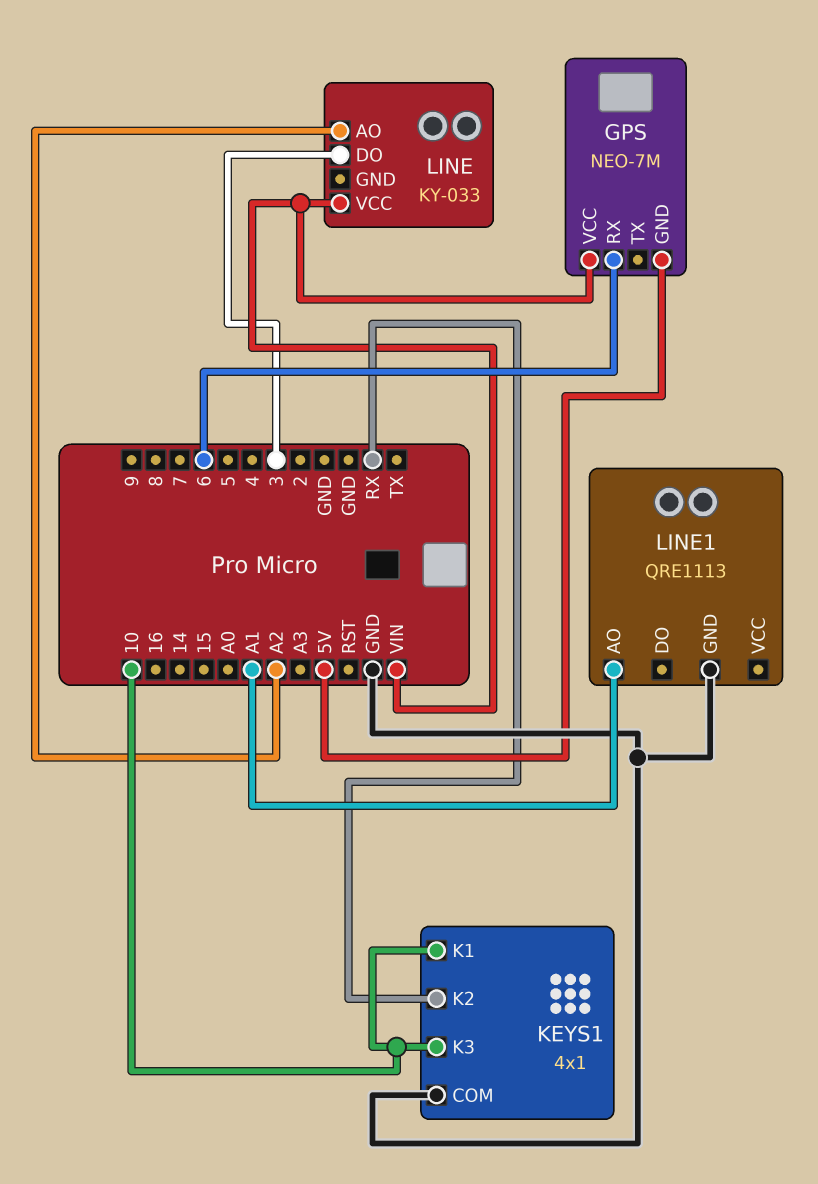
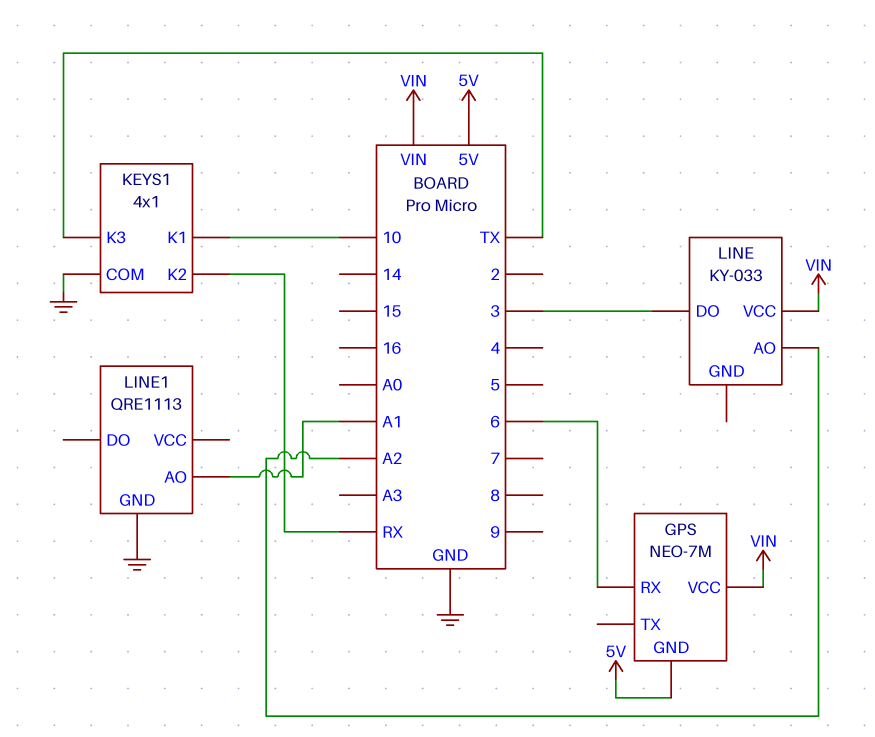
KEYS1 pin K3: 10 -> TX

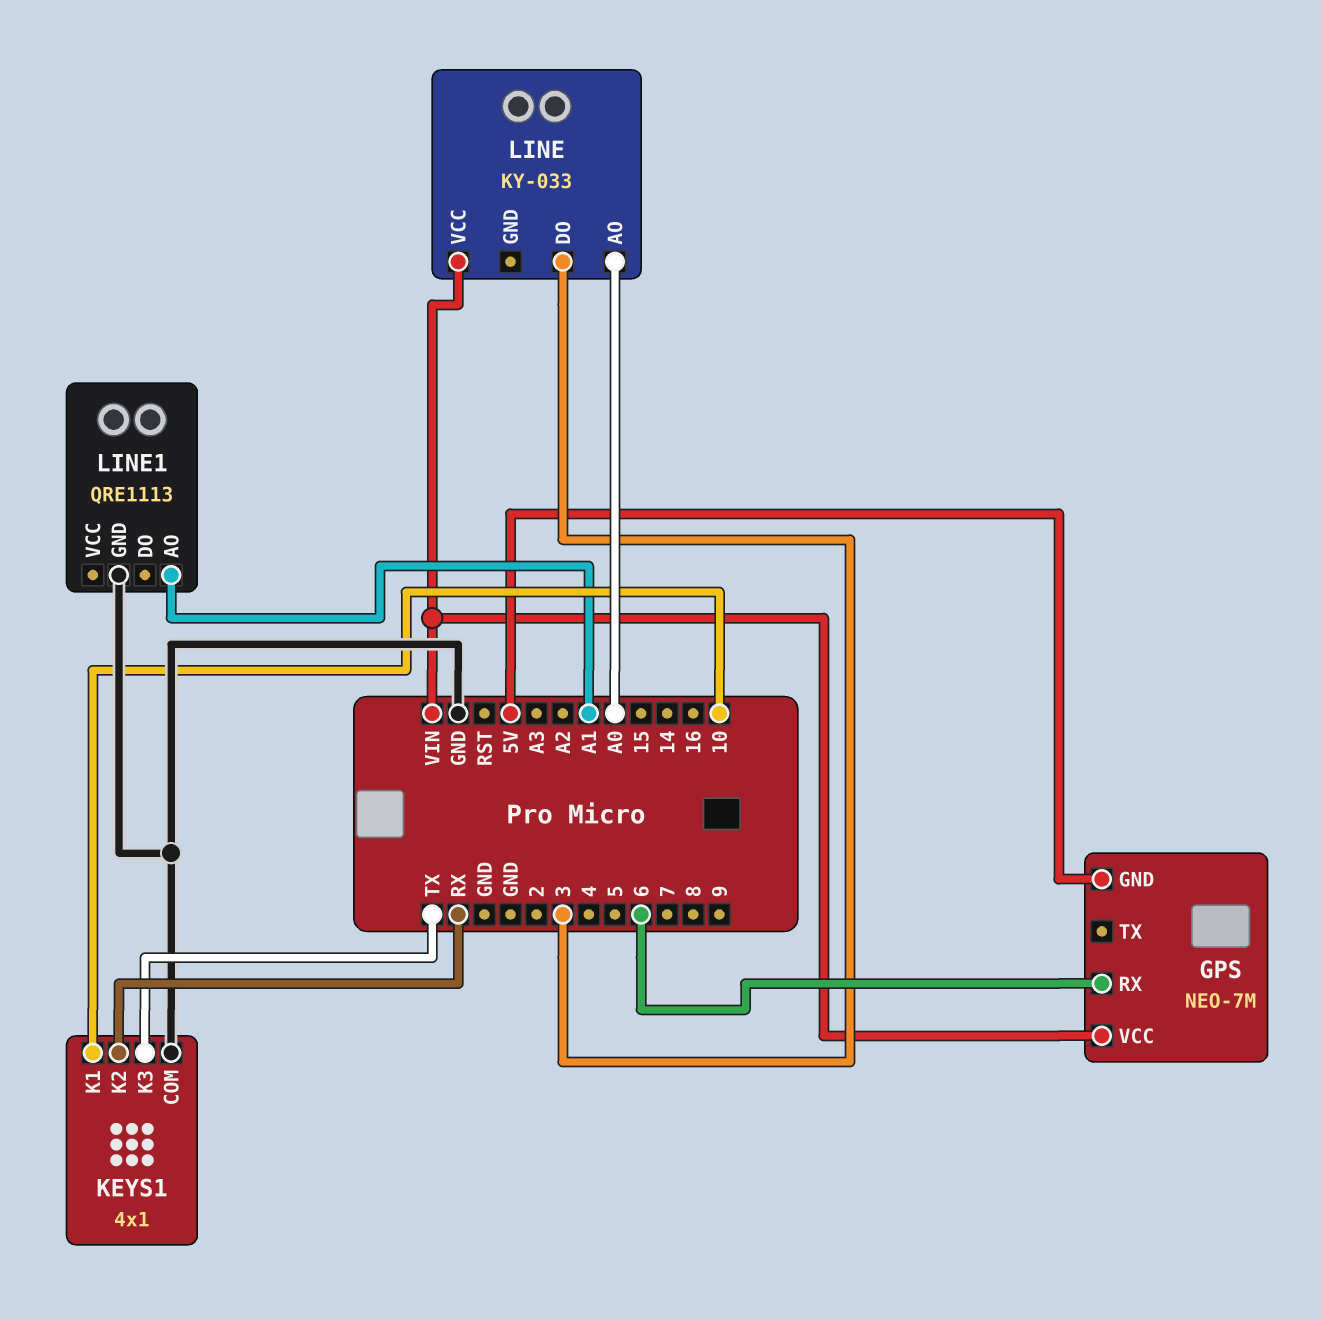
LINE pin AO: A2 -> A0

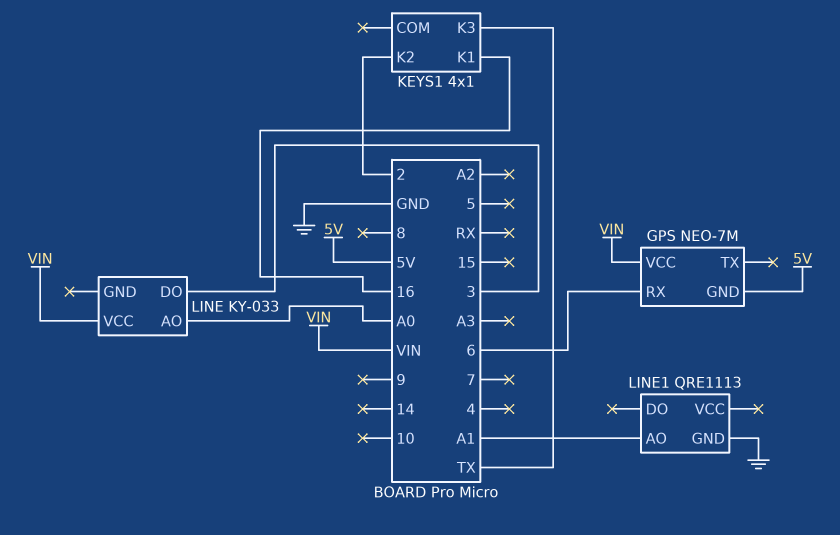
KEYS1 pin COM: GND -> none
KEYS1 pin K1: 10 -> 16
KEYS1 pin K2: RX -> 2

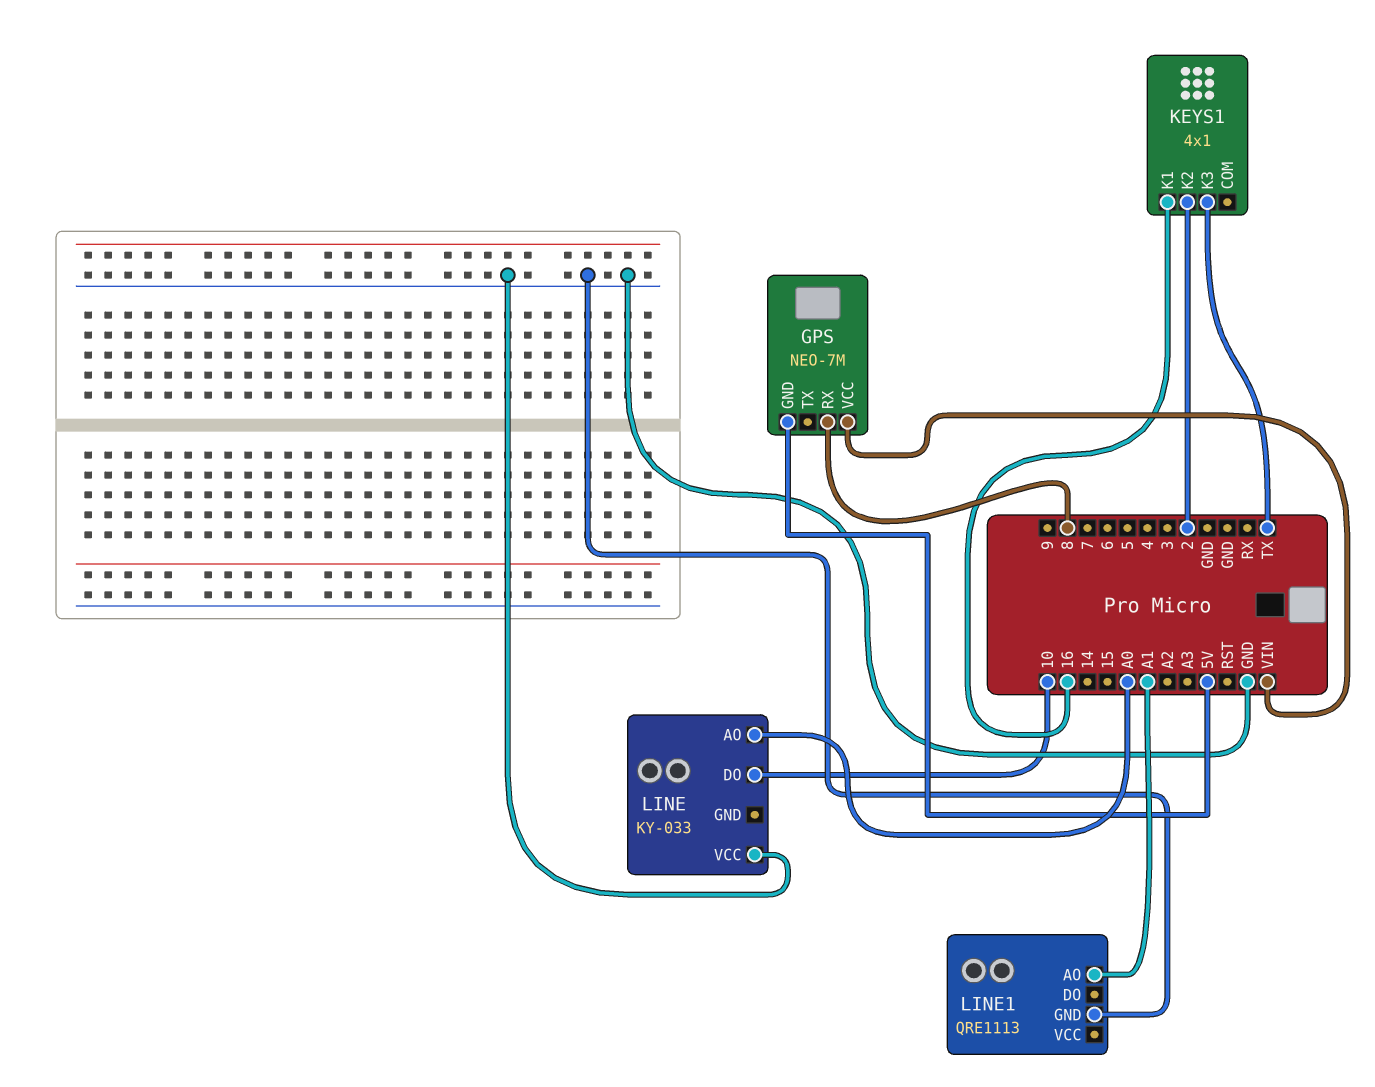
GPS pin RX: 6 -> 8
LINE pin DO: 3 -> 10
LINE pin VCC: VIN -> GND

